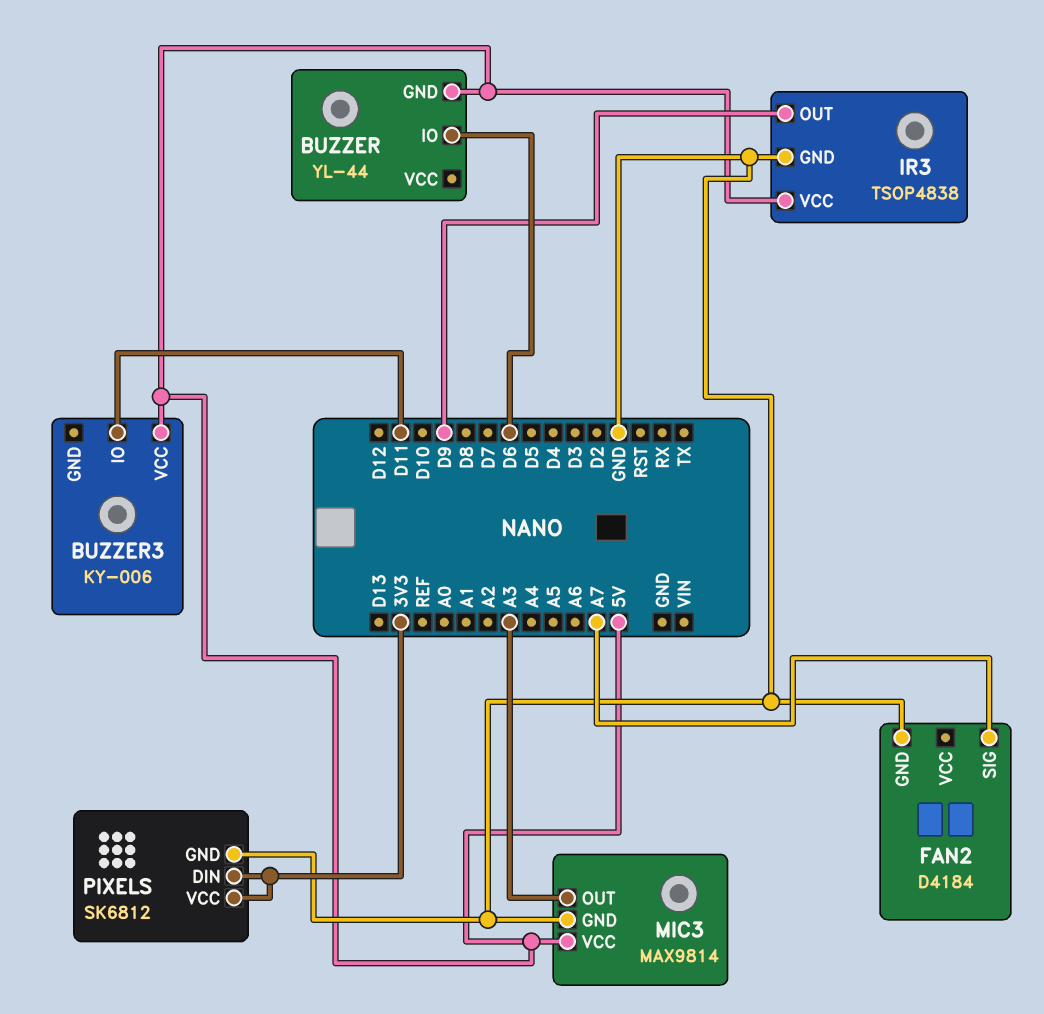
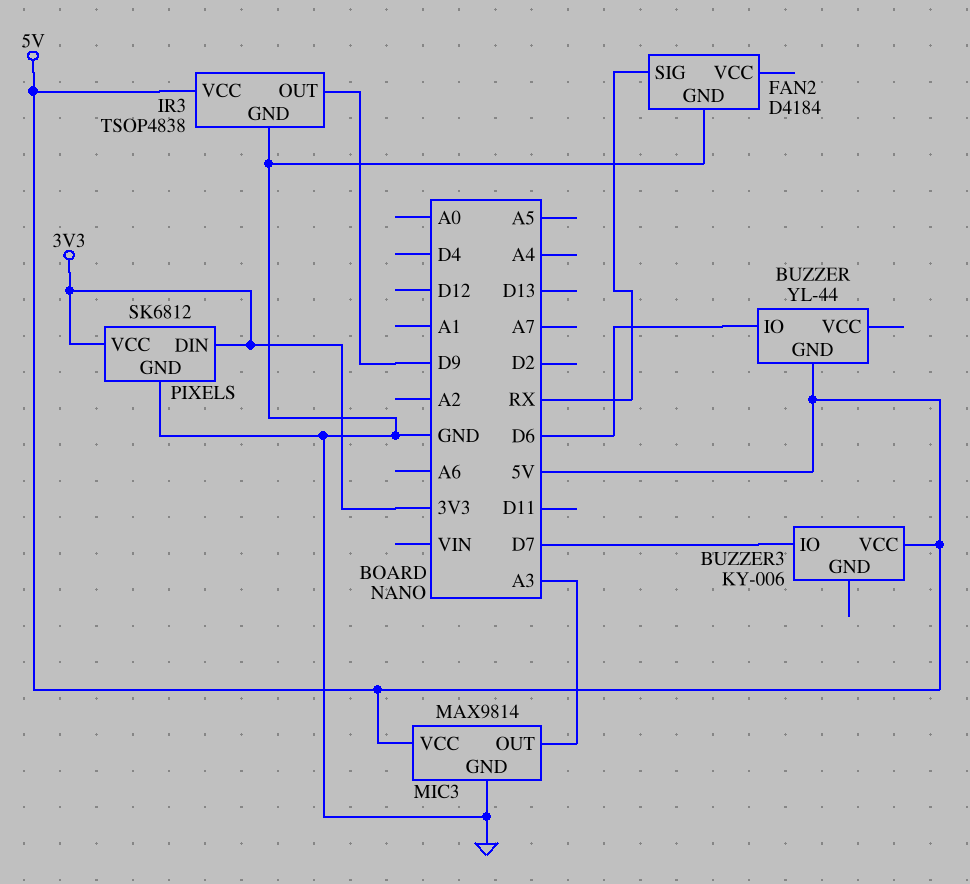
BUZZER3 pin IO: D11 -> D7
FAN2 pin SIG: A7 -> RX

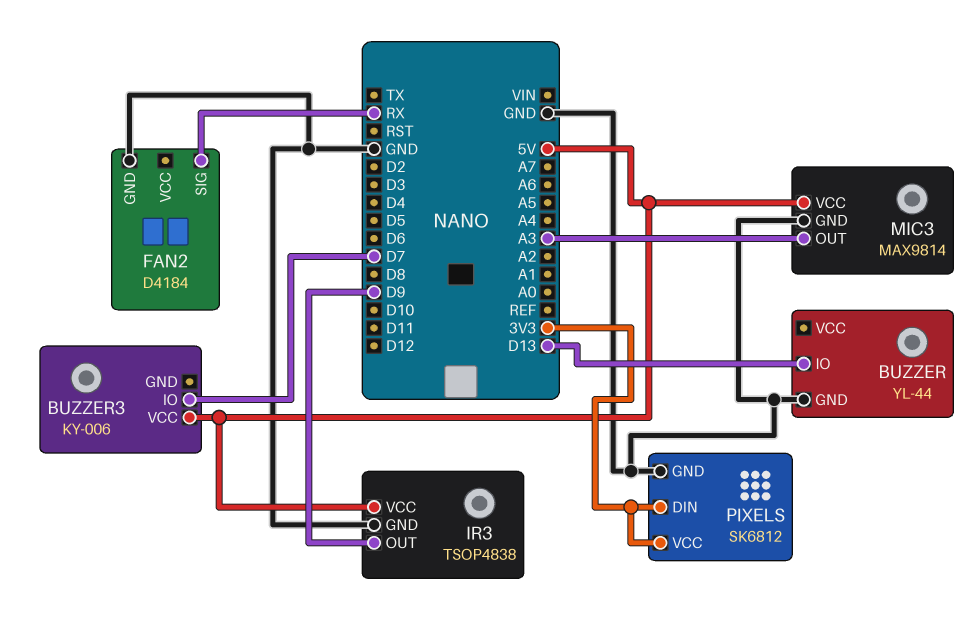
BUZZER pin GND: 5V -> GND
BUZZER pin IO: D6 -> D13

